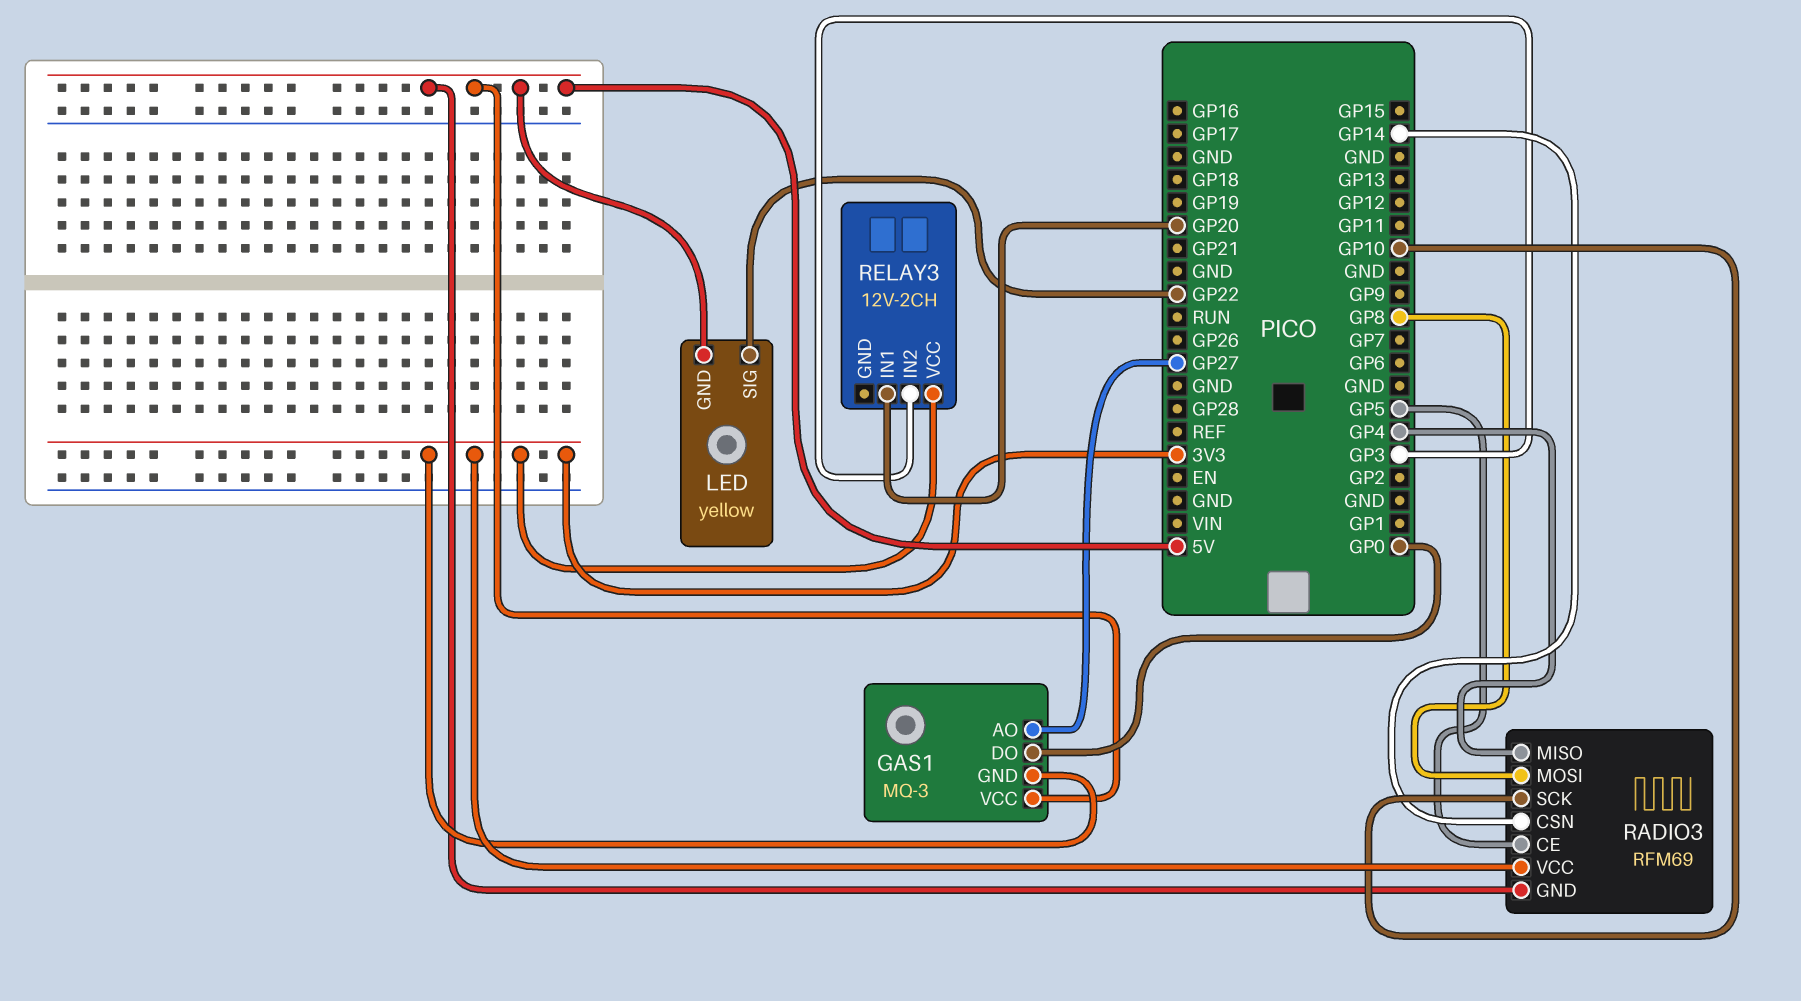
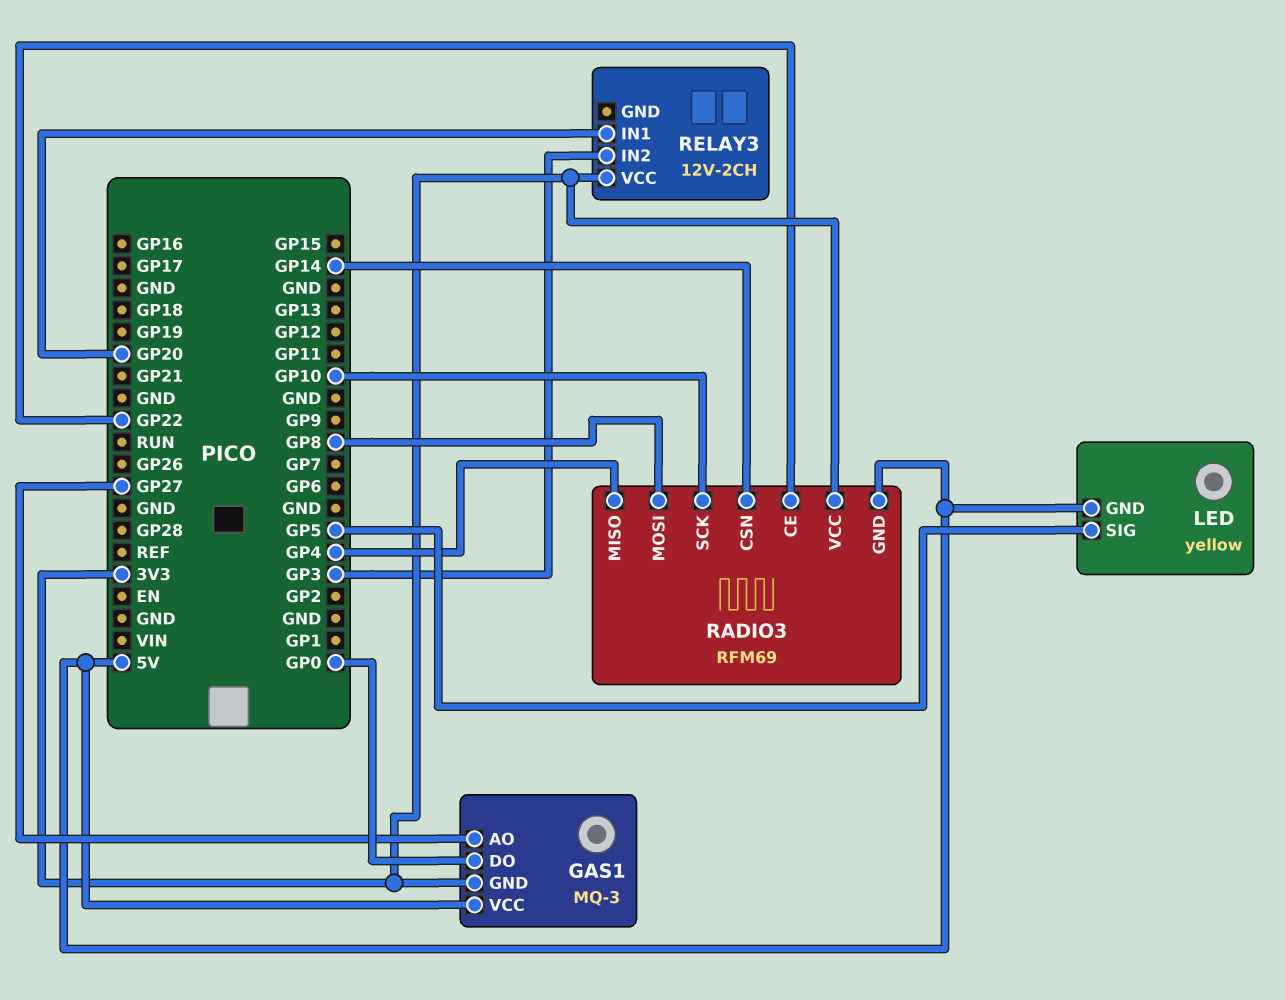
LED pin SIG: GP22 -> GP5
RADIO3 pin CE: GP5 -> GP22

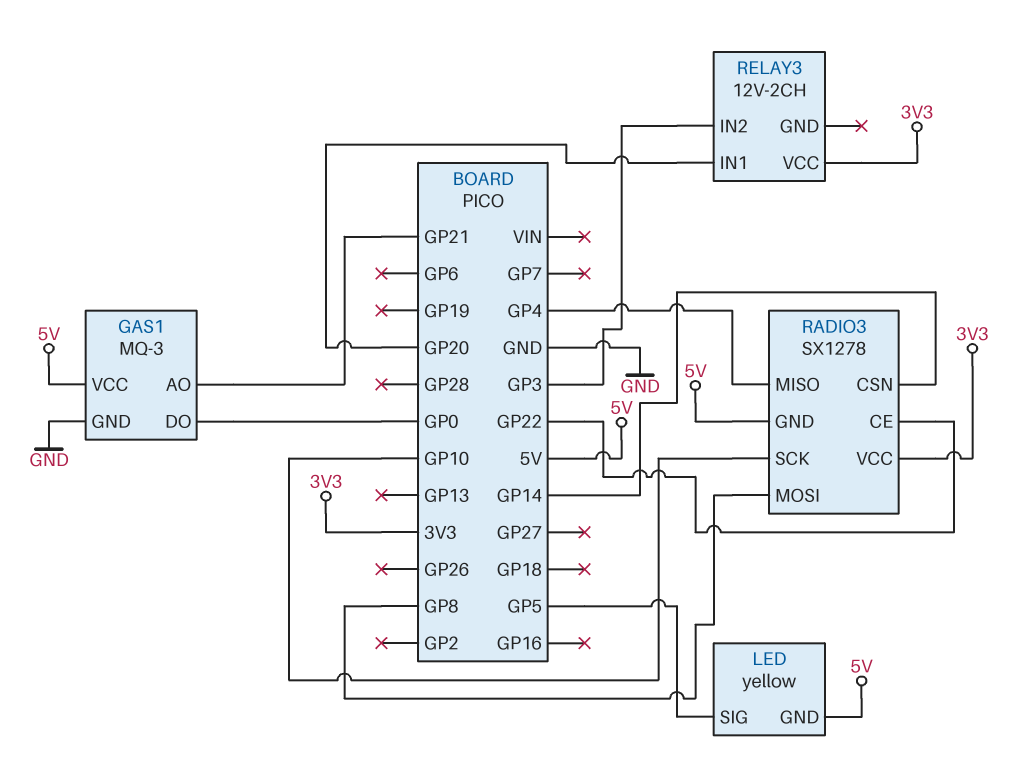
GAS1 pin AO: GP27 -> GP21
GAS1 pin GND: 3V3 -> GND
RADIO3: RFM69 -> SX1278

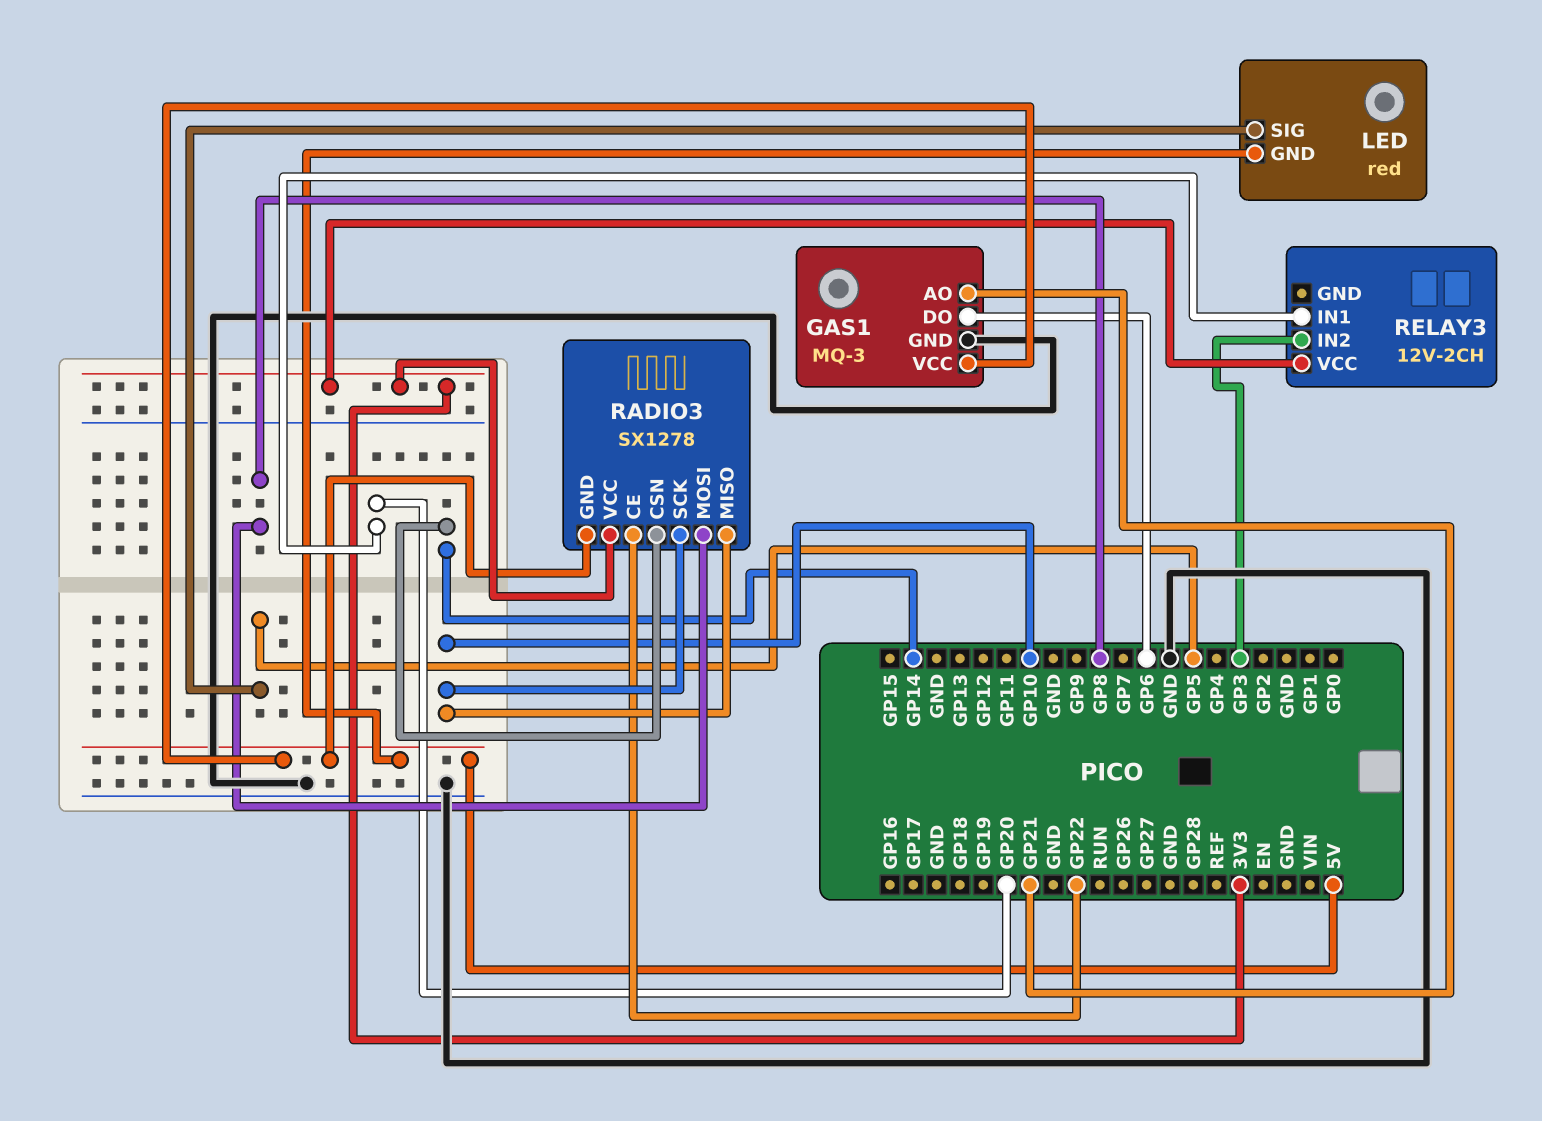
GAS1 pin DO: GP0 -> GP6
LED: yellow -> red
RADIO3 pin MISO: GP4 -> GP10

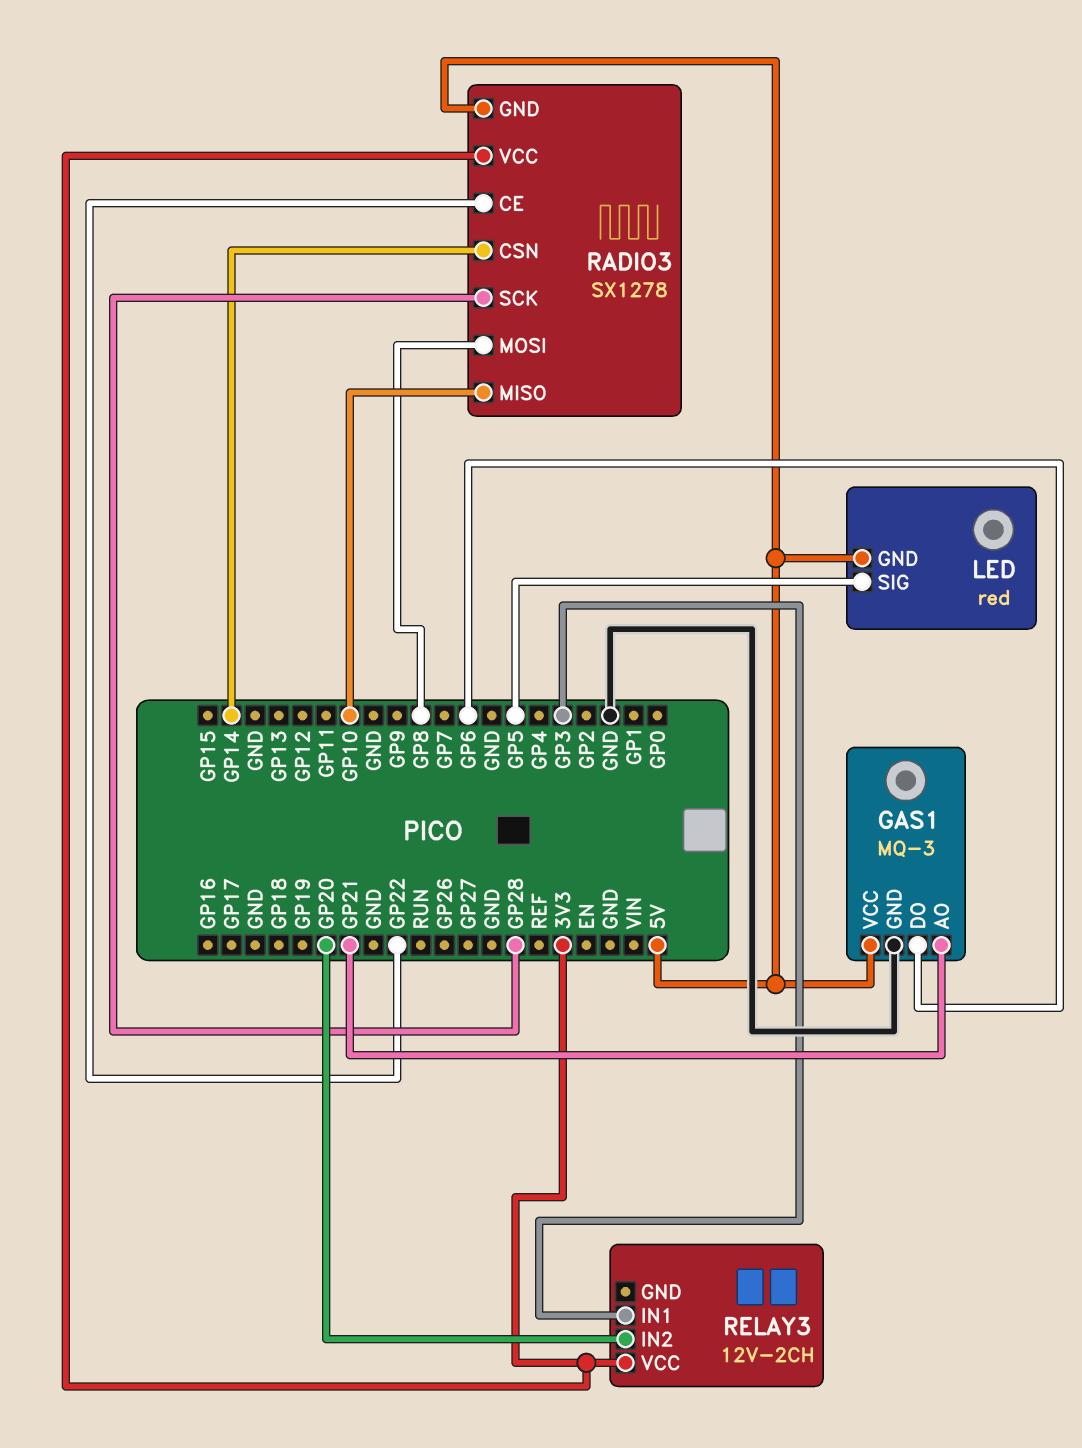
RADIO3 pin SCK: GP10 -> GP28
RELAY3 pin IN1: GP20 -> GP3
RELAY3 pin IN2: GP3 -> GP20

